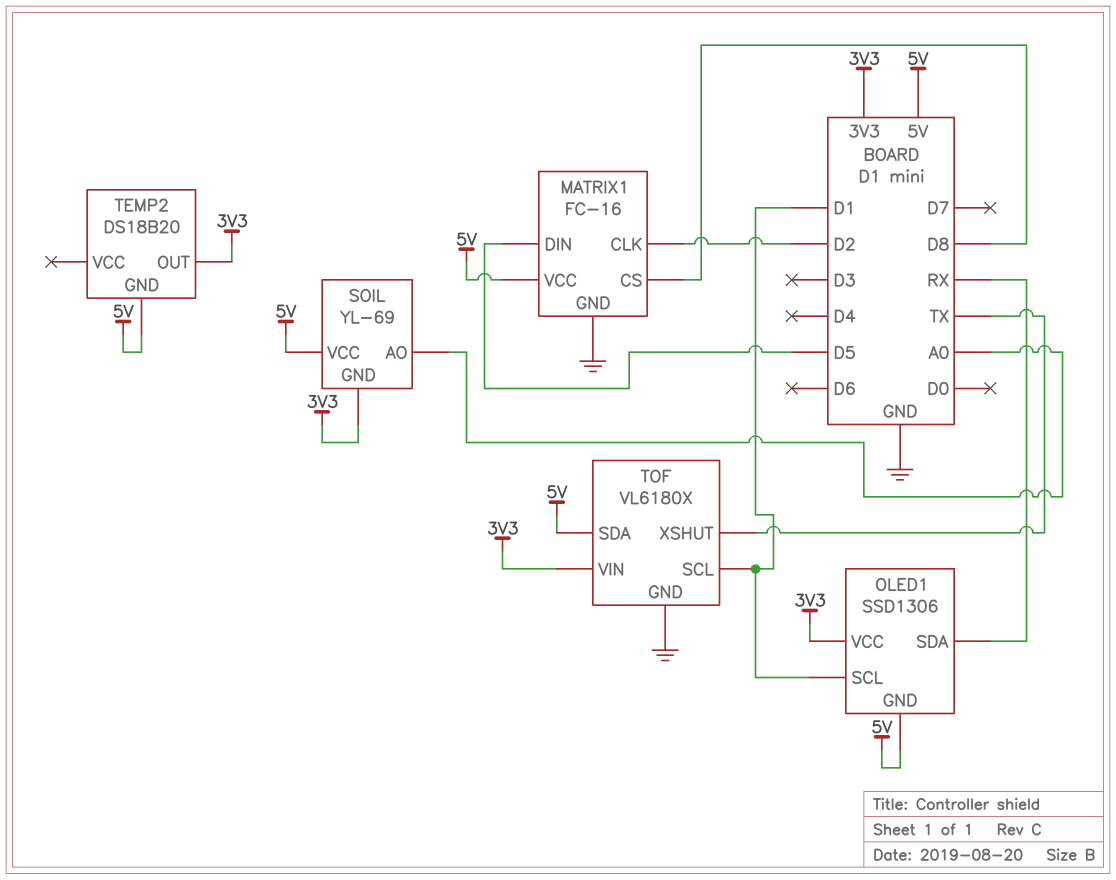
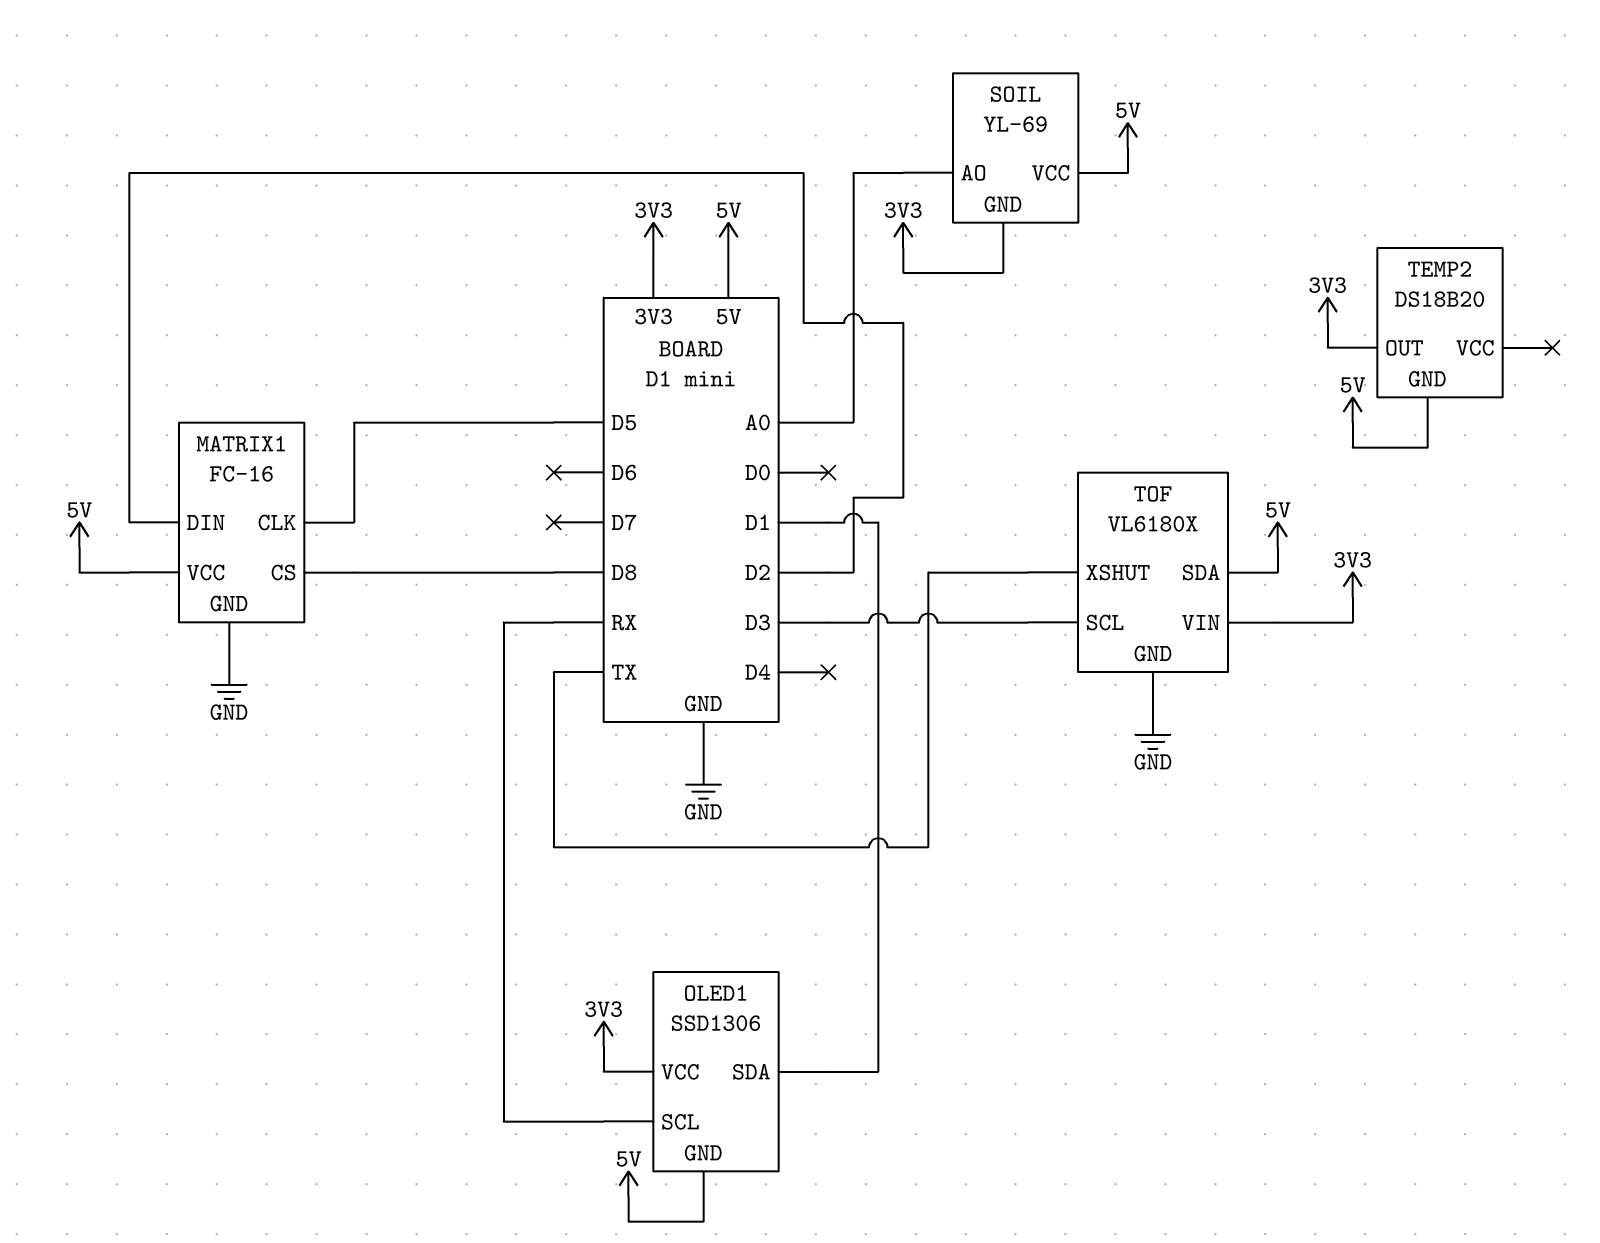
MATRIX1 pin CLK: D2 -> D5
MATRIX1 pin DIN: D5 -> D2
OLED1 pin SCL: D1 -> RX
OLED1 pin SDA: RX -> D1
TOF pin SCL: D1 -> D3

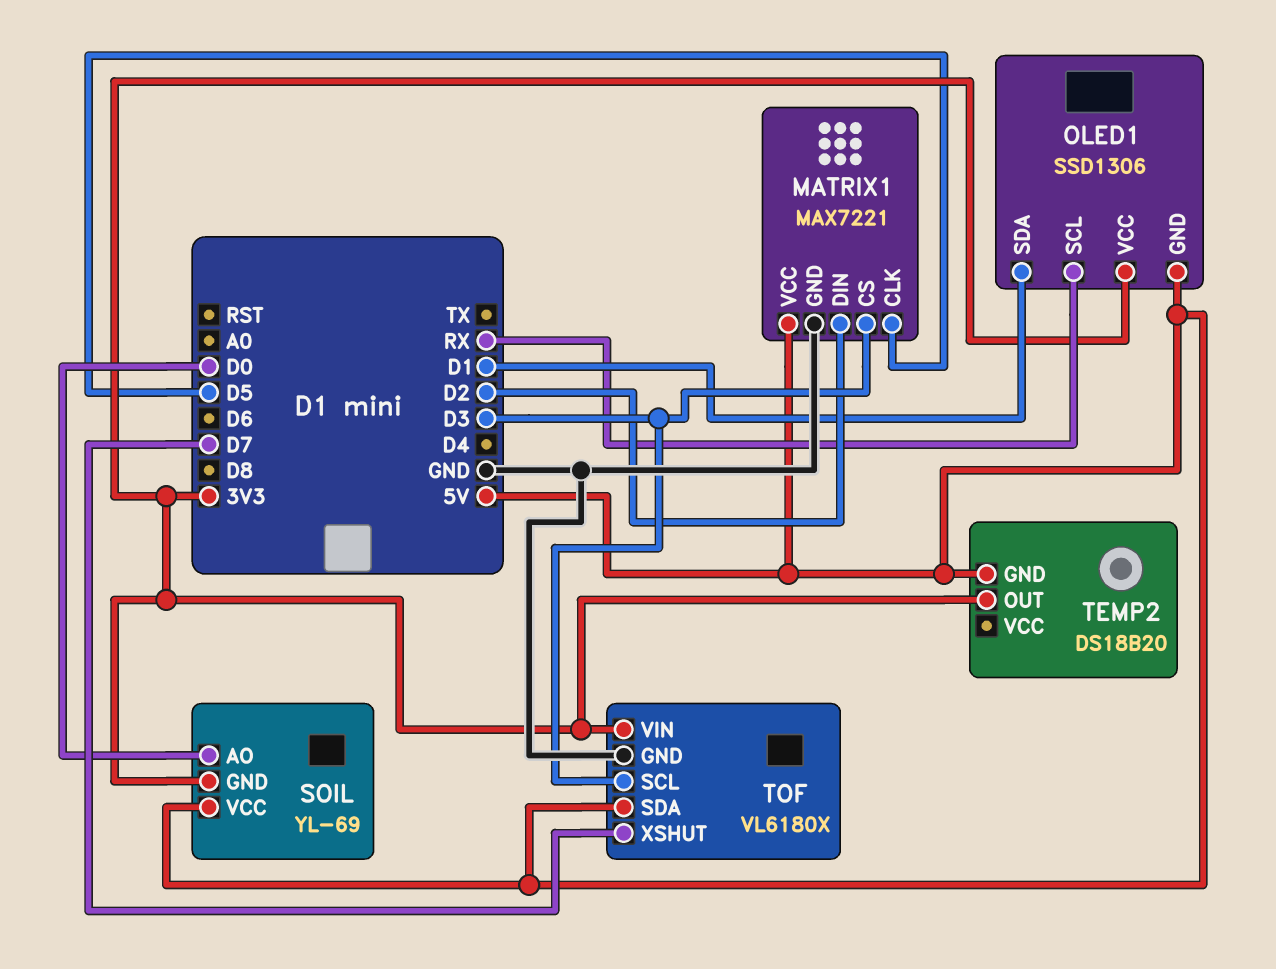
MATRIX1: FC-16 -> MAX7221
MATRIX1 pin CS: D8 -> D3
SOIL pin AO: A0 -> D0
TOF pin XSHUT: TX -> D7

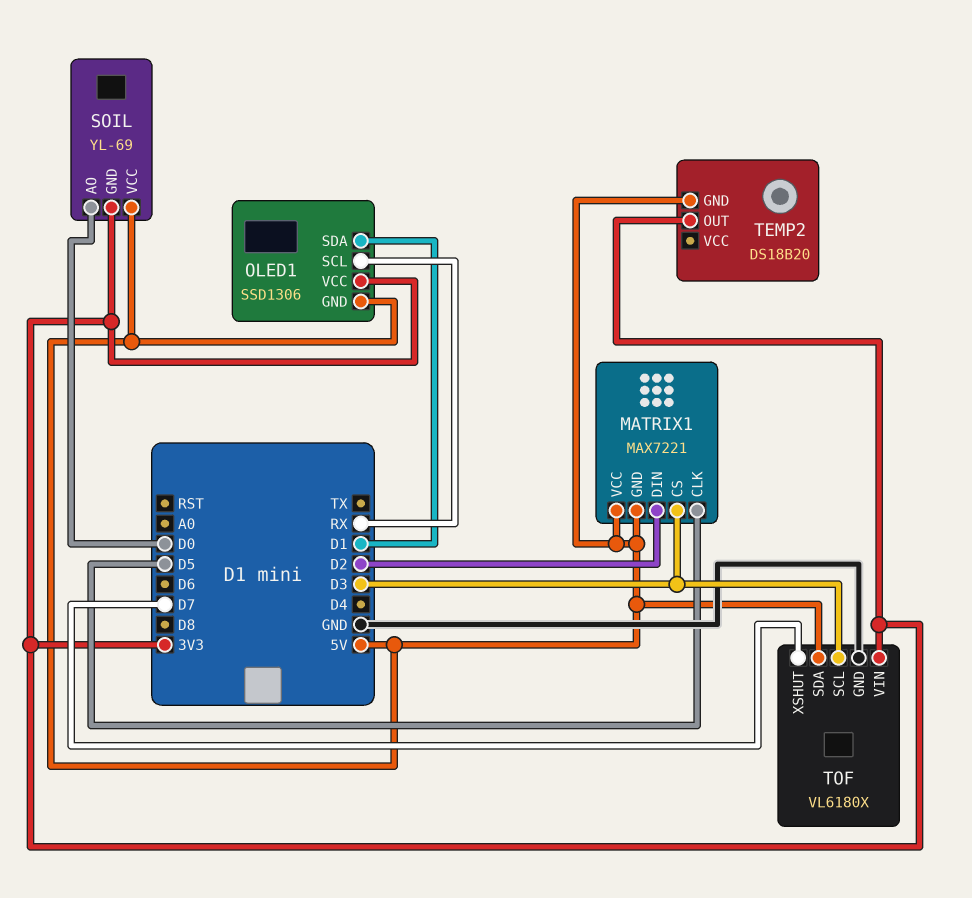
MATRIX1 pin GND: GND -> 5V

